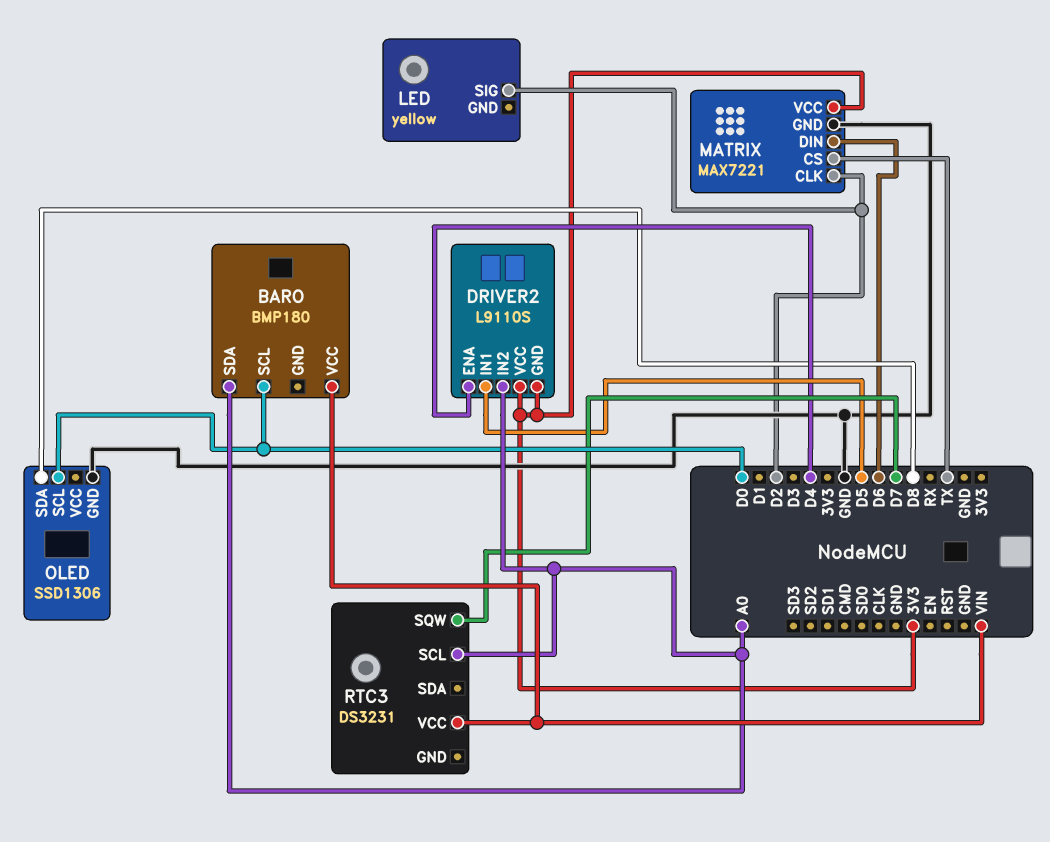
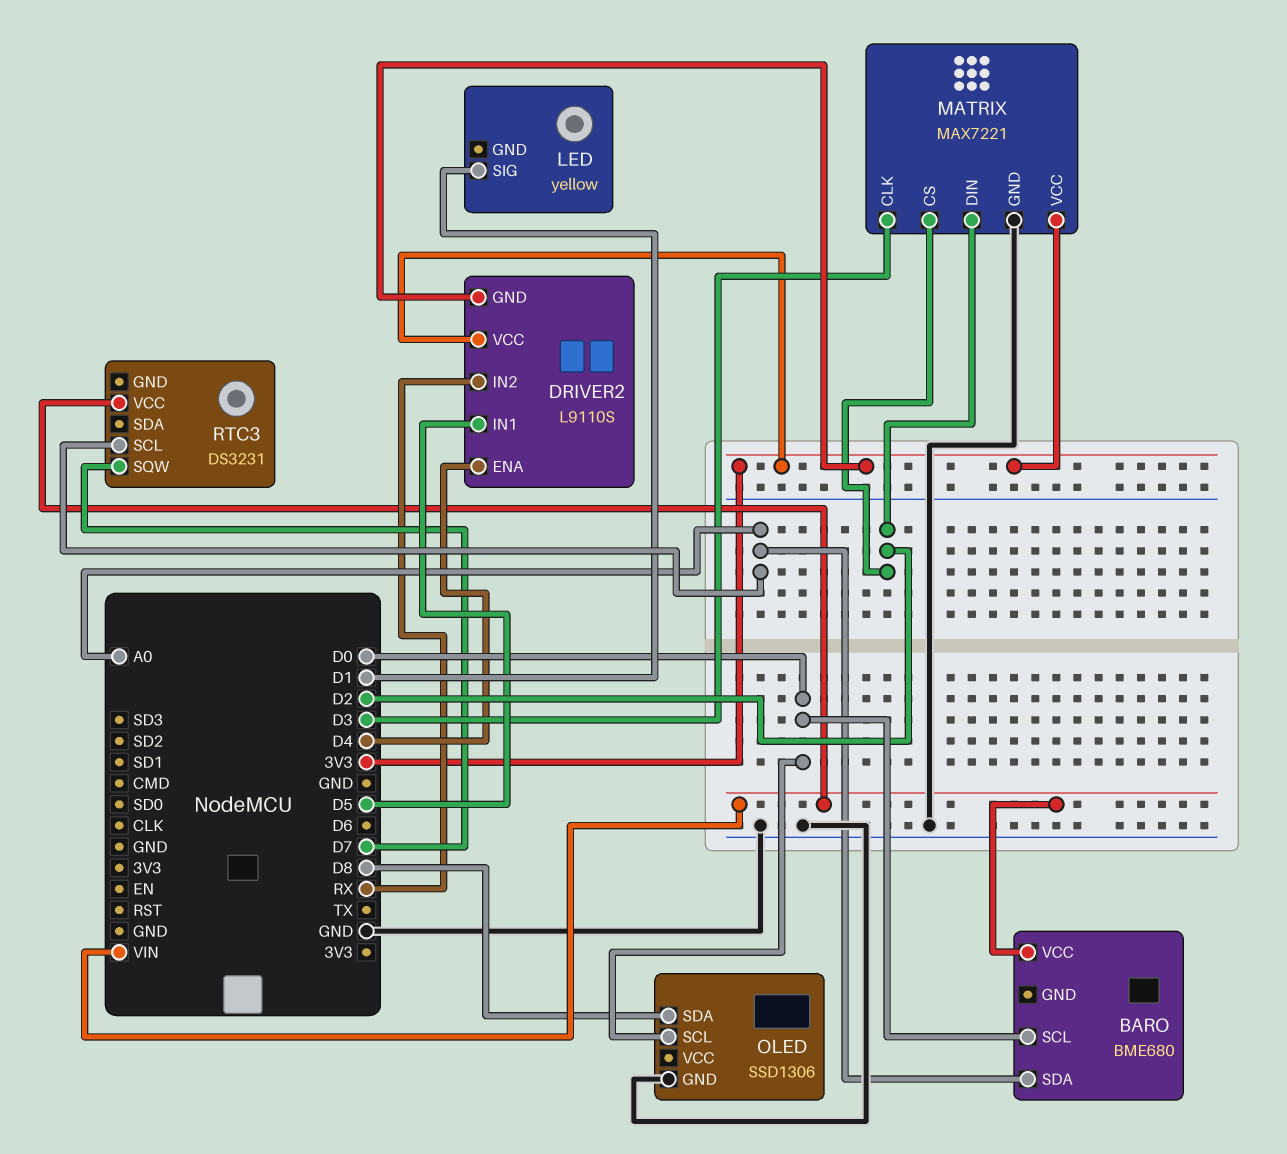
BARO: BMP180 -> BME680
DRIVER2 pin IN2: A0 -> RX
LED pin SIG: D2 -> D1
MATRIX pin CLK: D2 -> D3
MATRIX pin CS: TX -> D2
MATRIX pin DIN: D6 -> D2

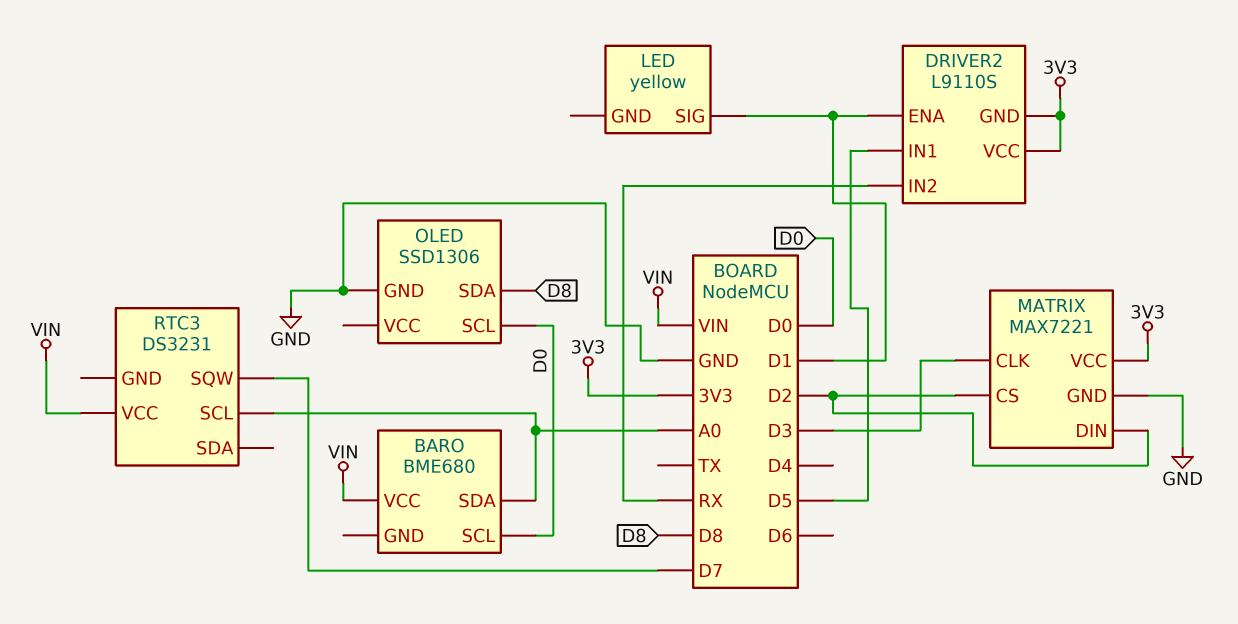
DRIVER2 pin ENA: D4 -> D1

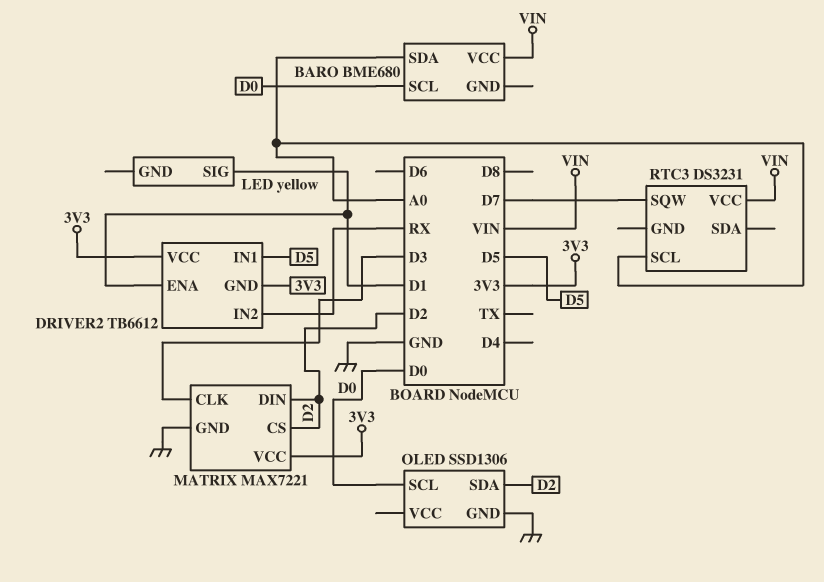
DRIVER2: L9110S -> TB6612
OLED pin SDA: D8 -> D2

